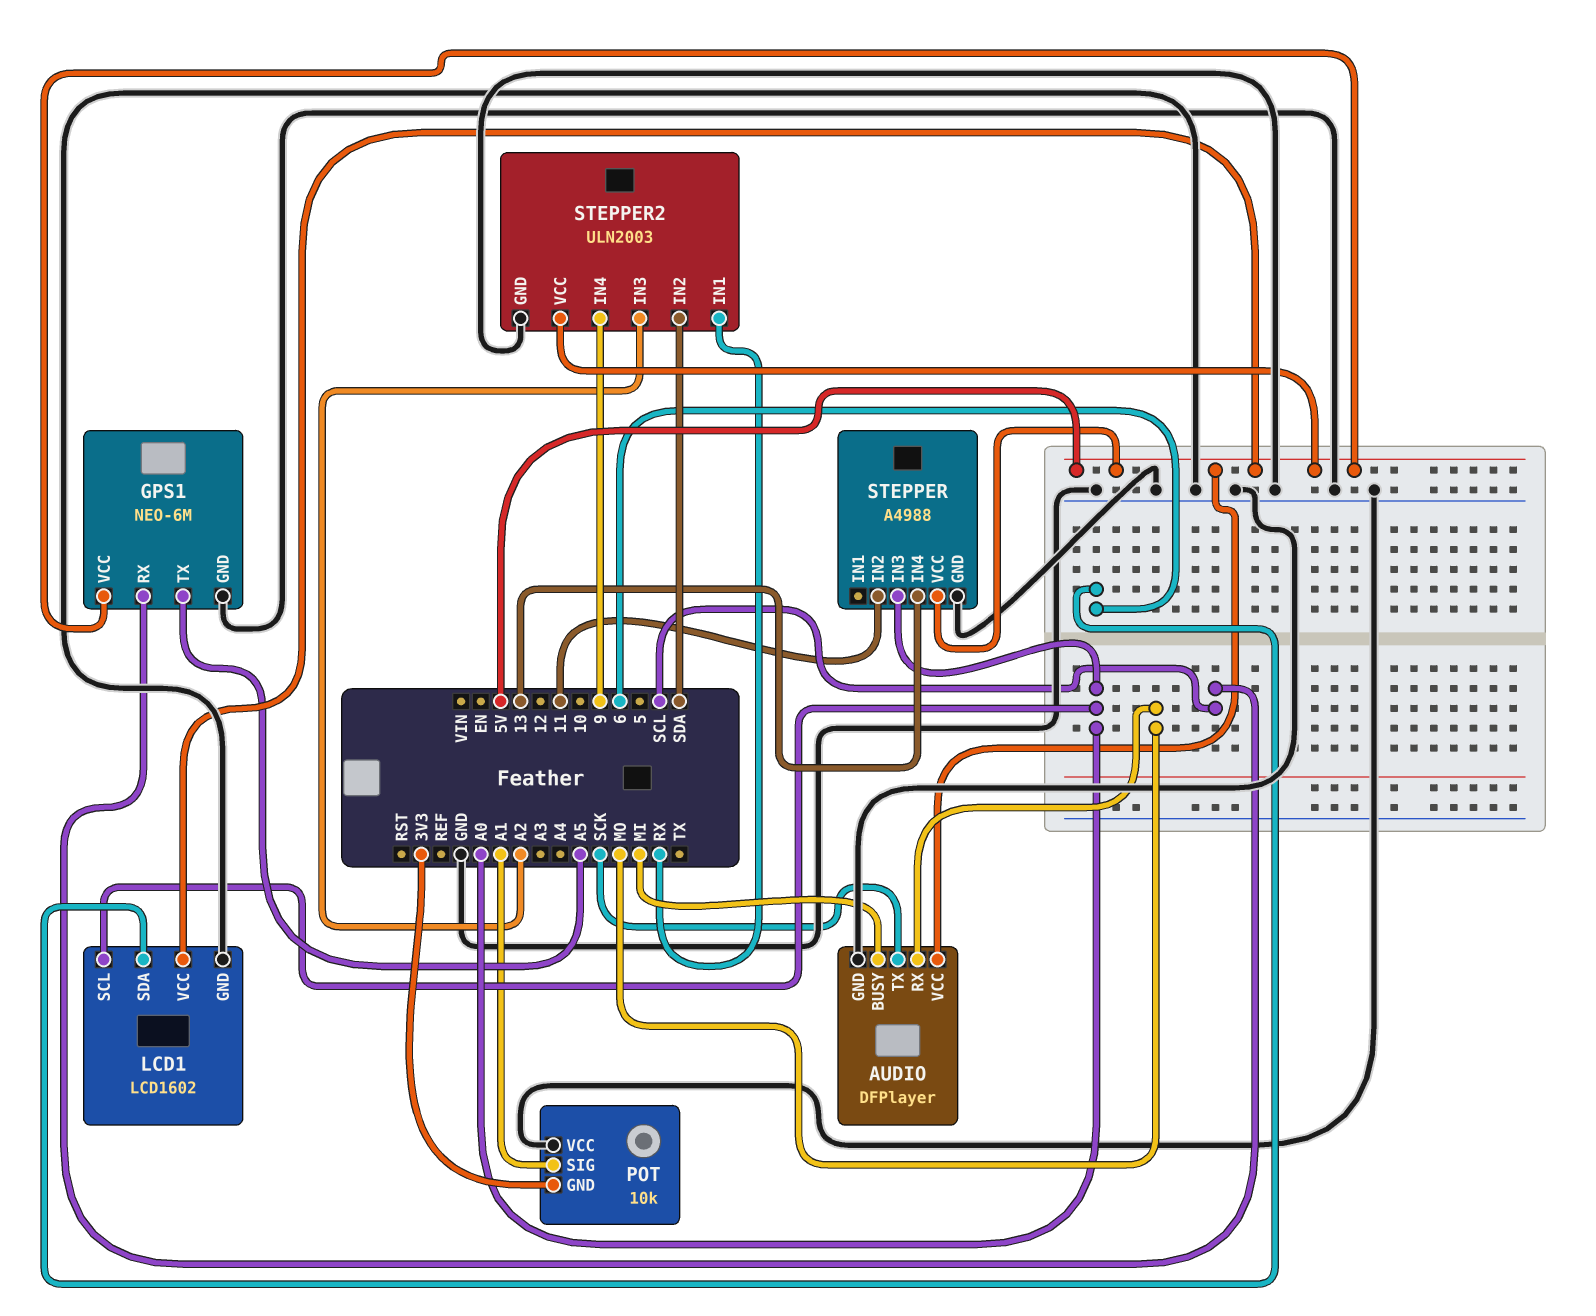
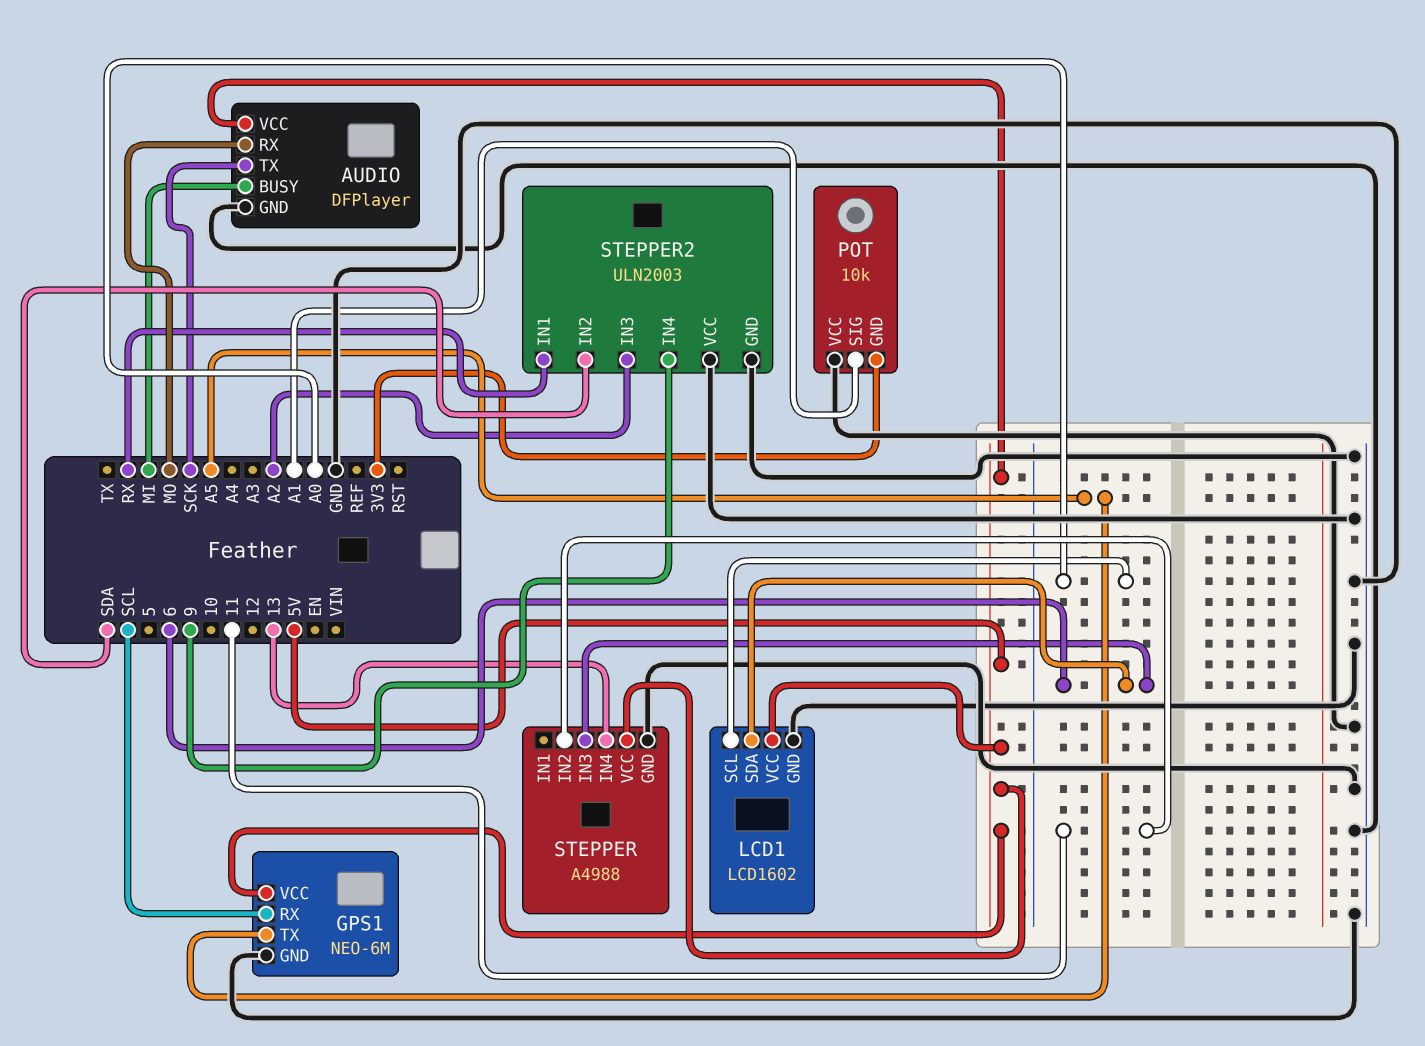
STEPPER pin IN3: A0 -> 6
STEPPER2 pin VCC: 5V -> GND

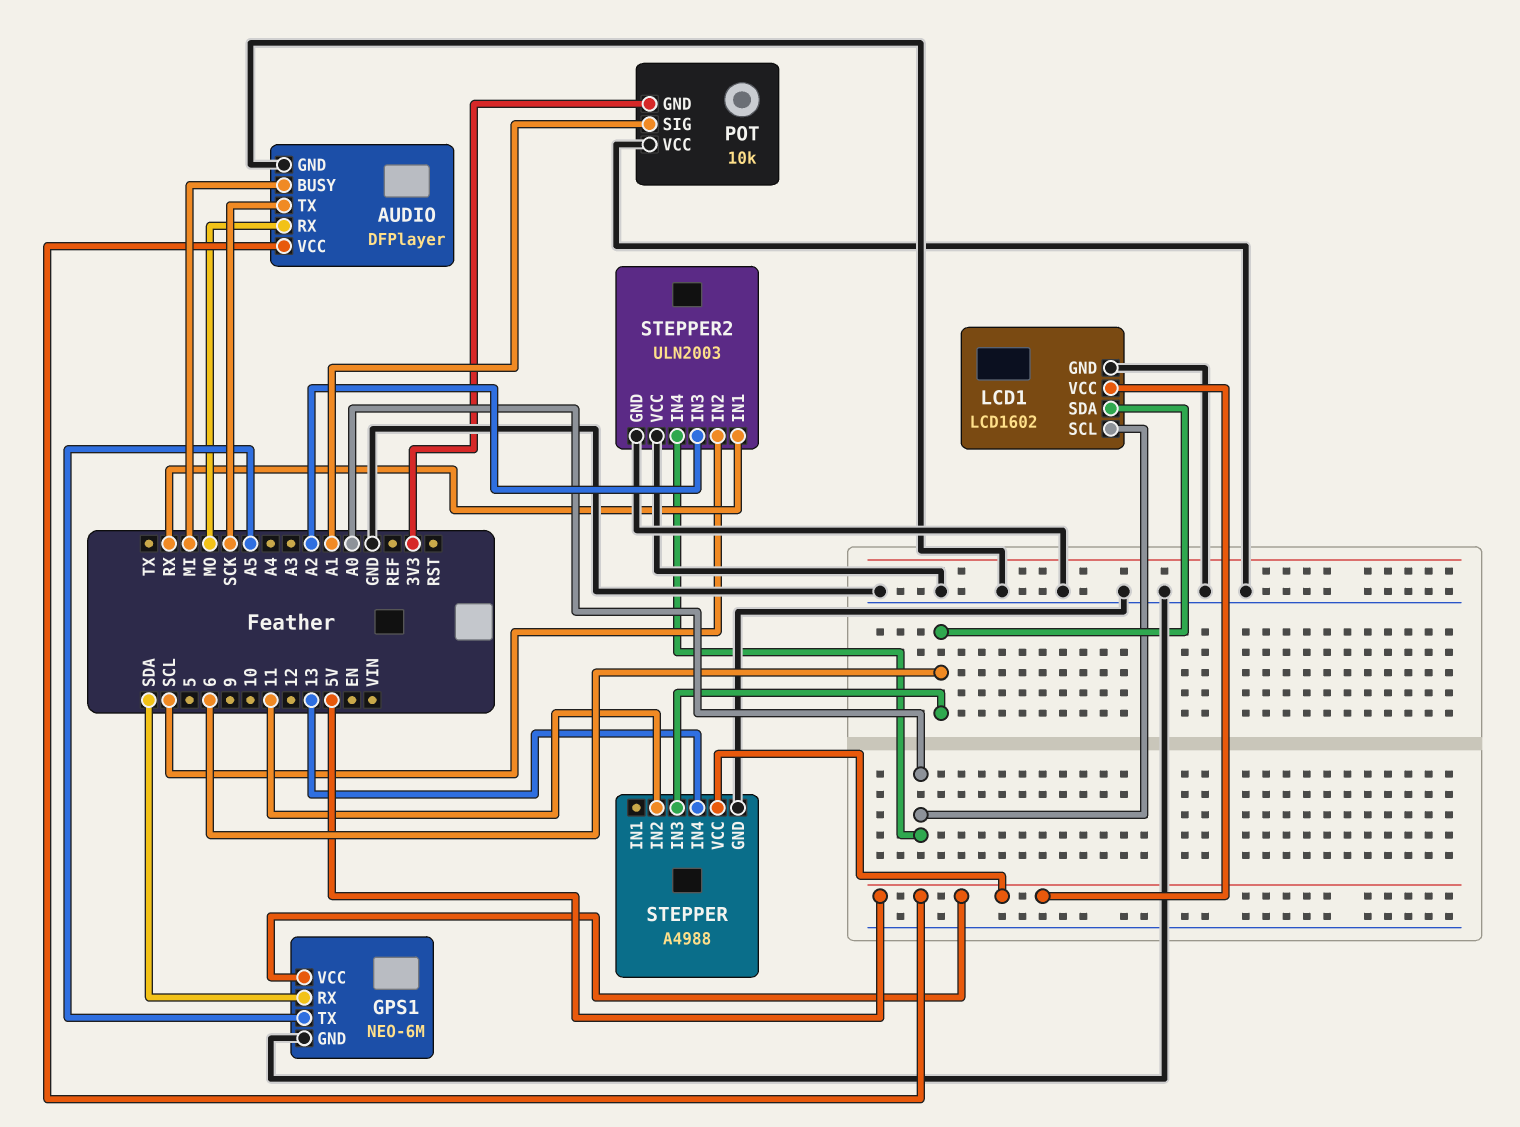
GPS1 pin RX: SCL -> SDA
STEPPER2 pin IN2: SDA -> SCL
STEPPER2 pin IN4: 9 -> A0

